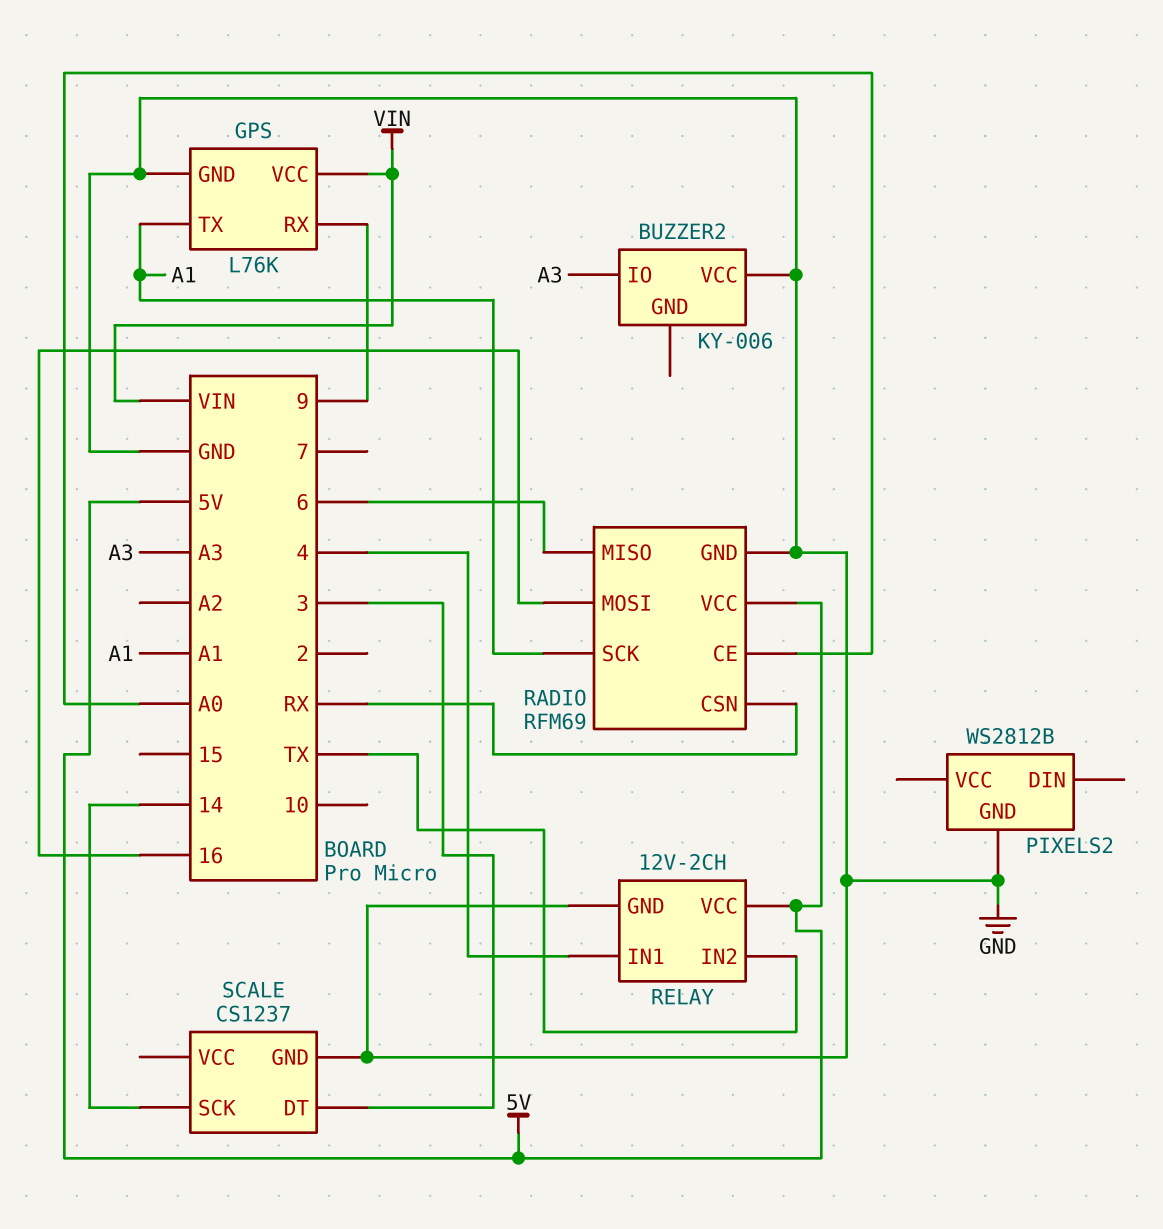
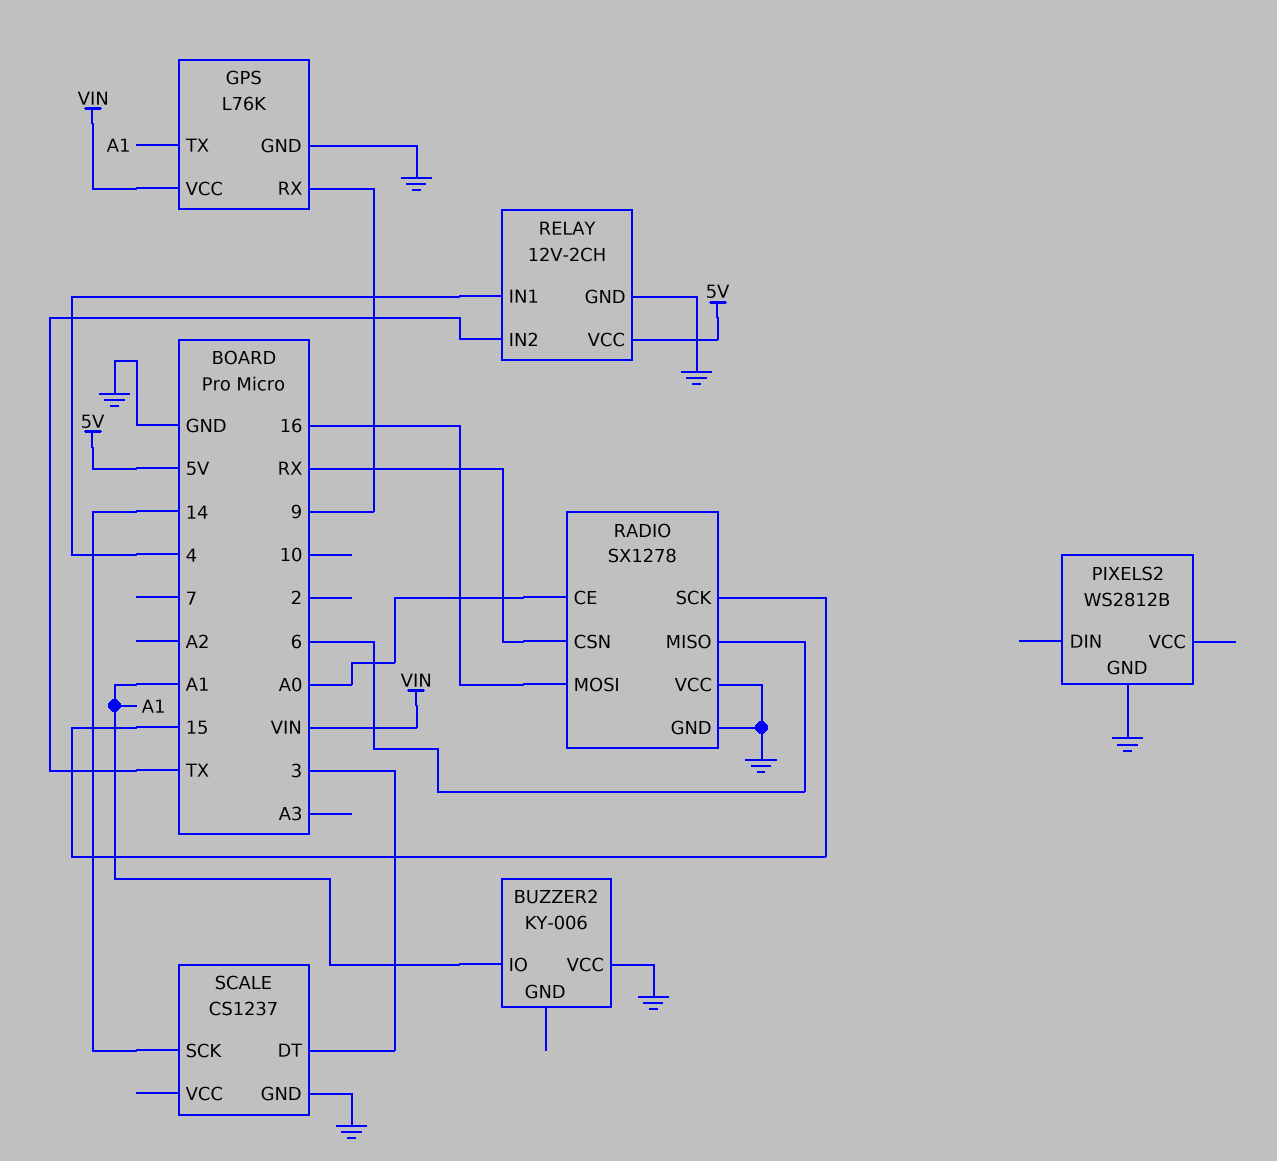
BUZZER2 pin IO: A3 -> A1
RADIO: RFM69 -> SX1278
RADIO pin SCK: A1 -> 15
RADIO pin VCC: 5V -> GND

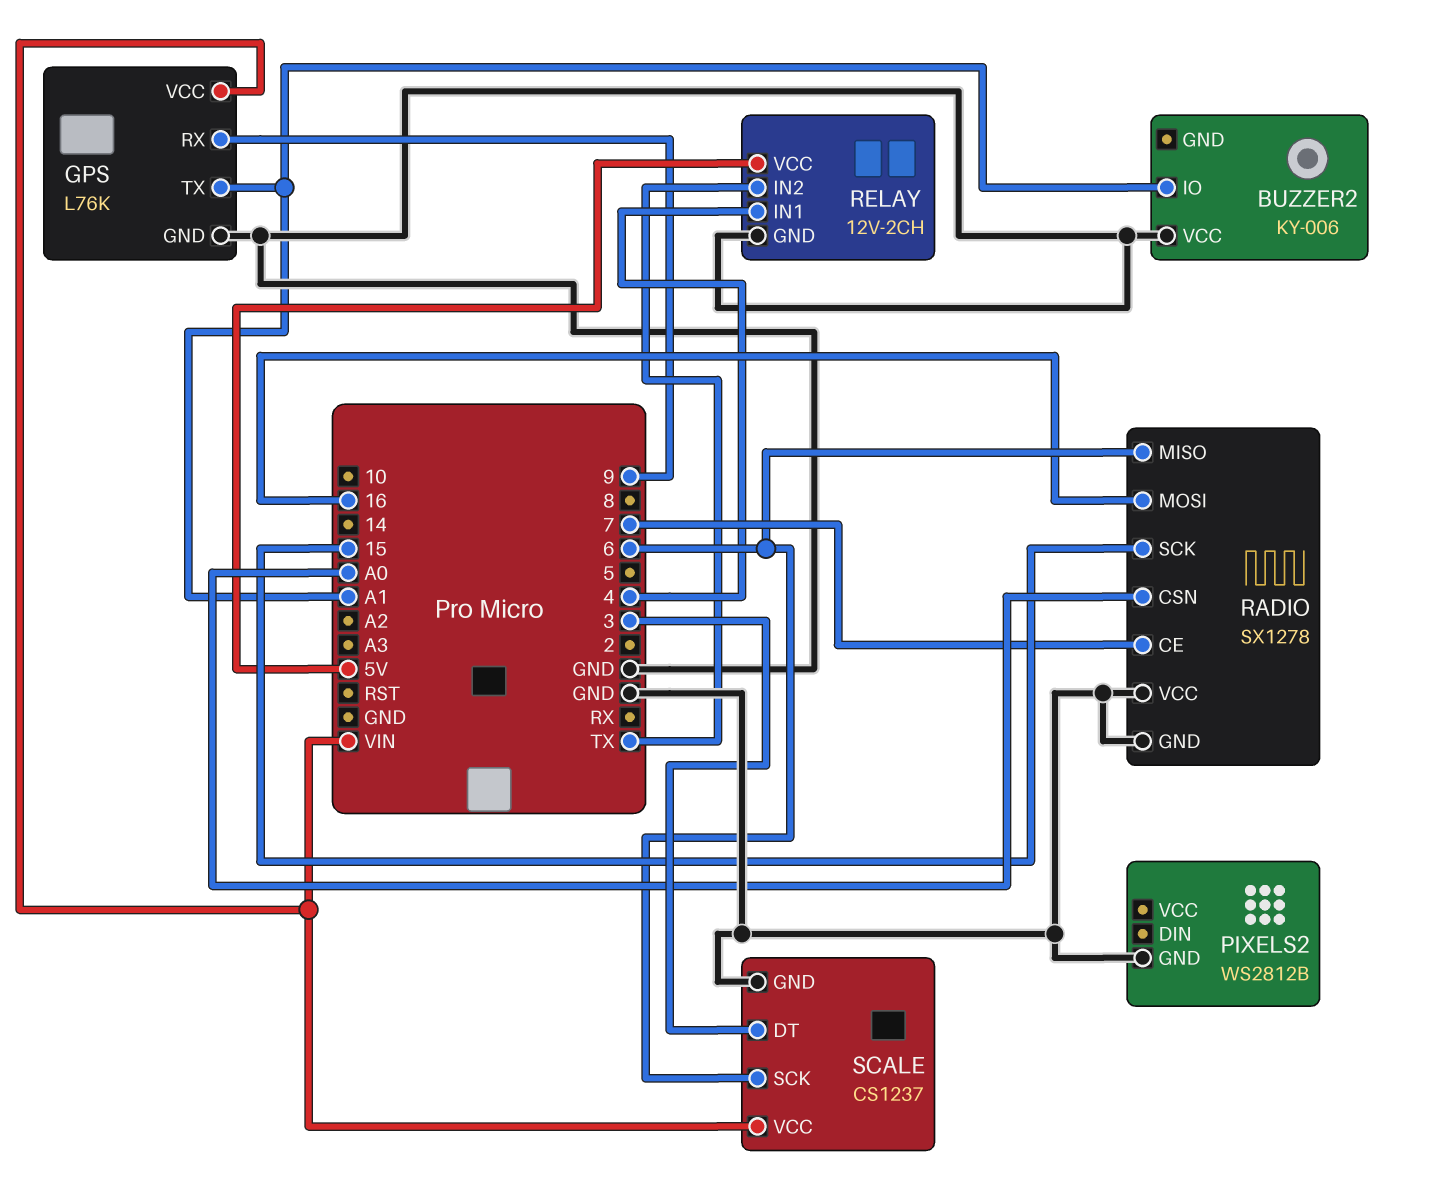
RADIO pin CE: A0 -> 7
RADIO pin CSN: RX -> A0
SCALE pin SCK: 14 -> 6
SCALE pin VCC: none -> VIN

